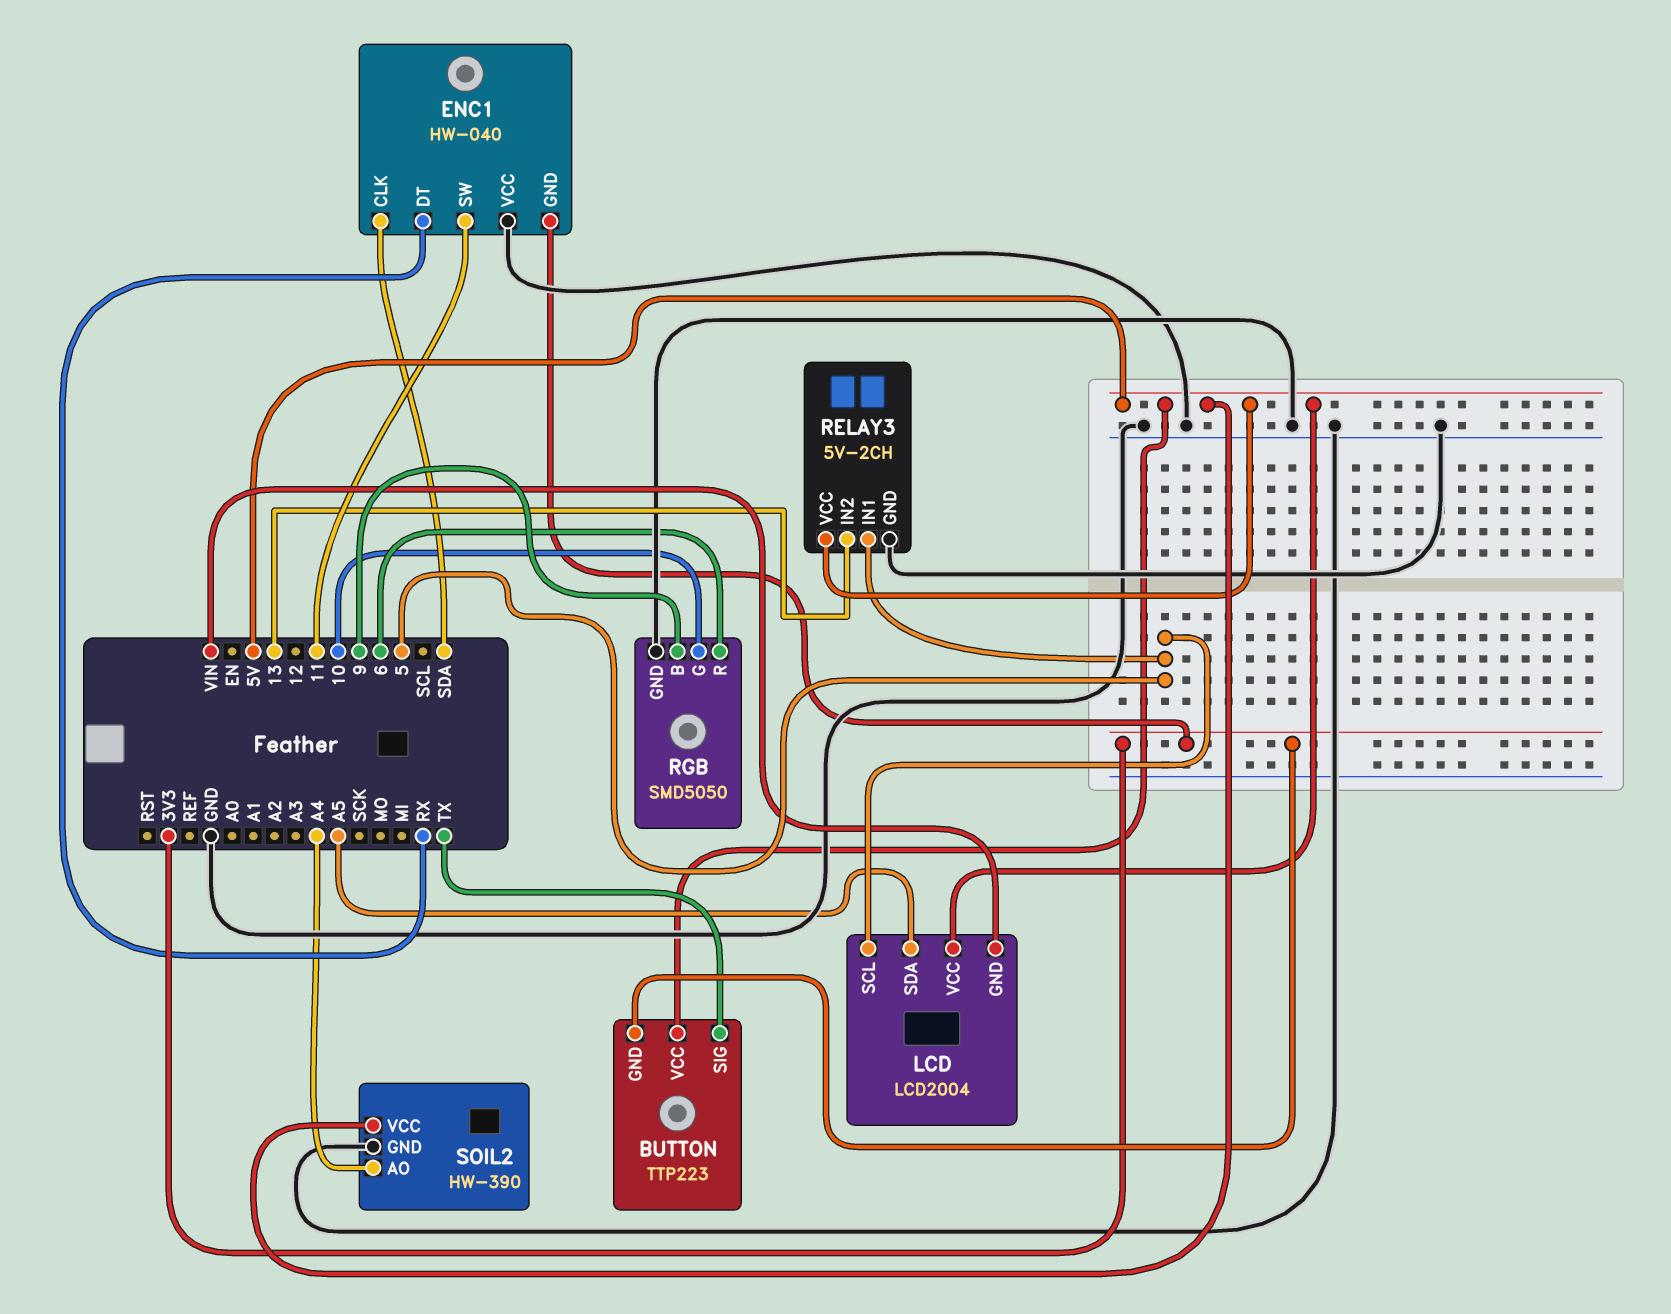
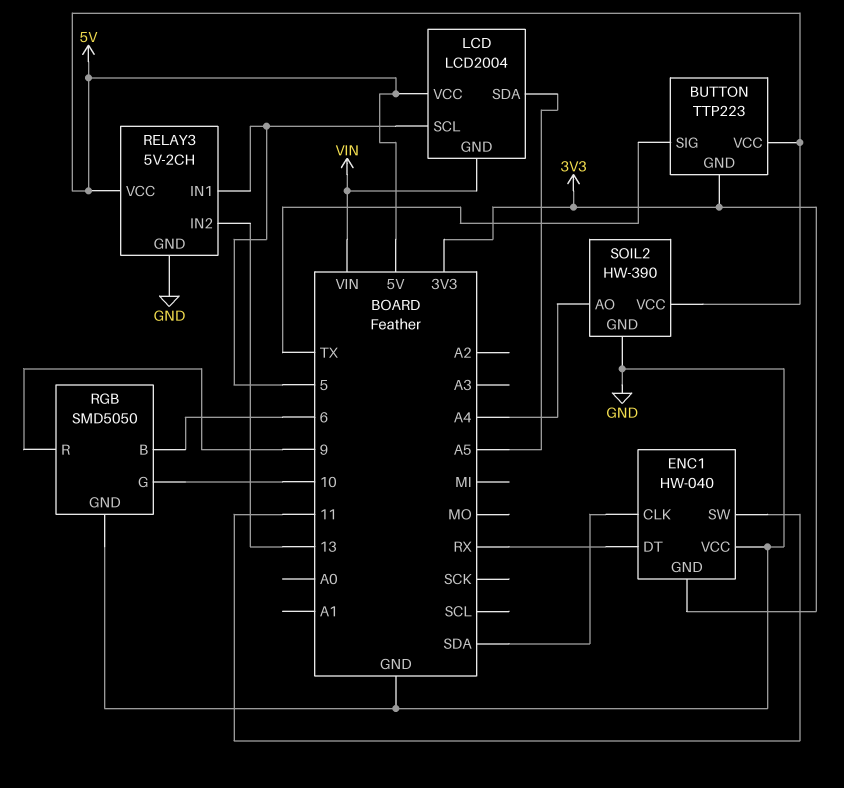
RGB pin B: 9 -> 6
RGB pin R: 6 -> 9

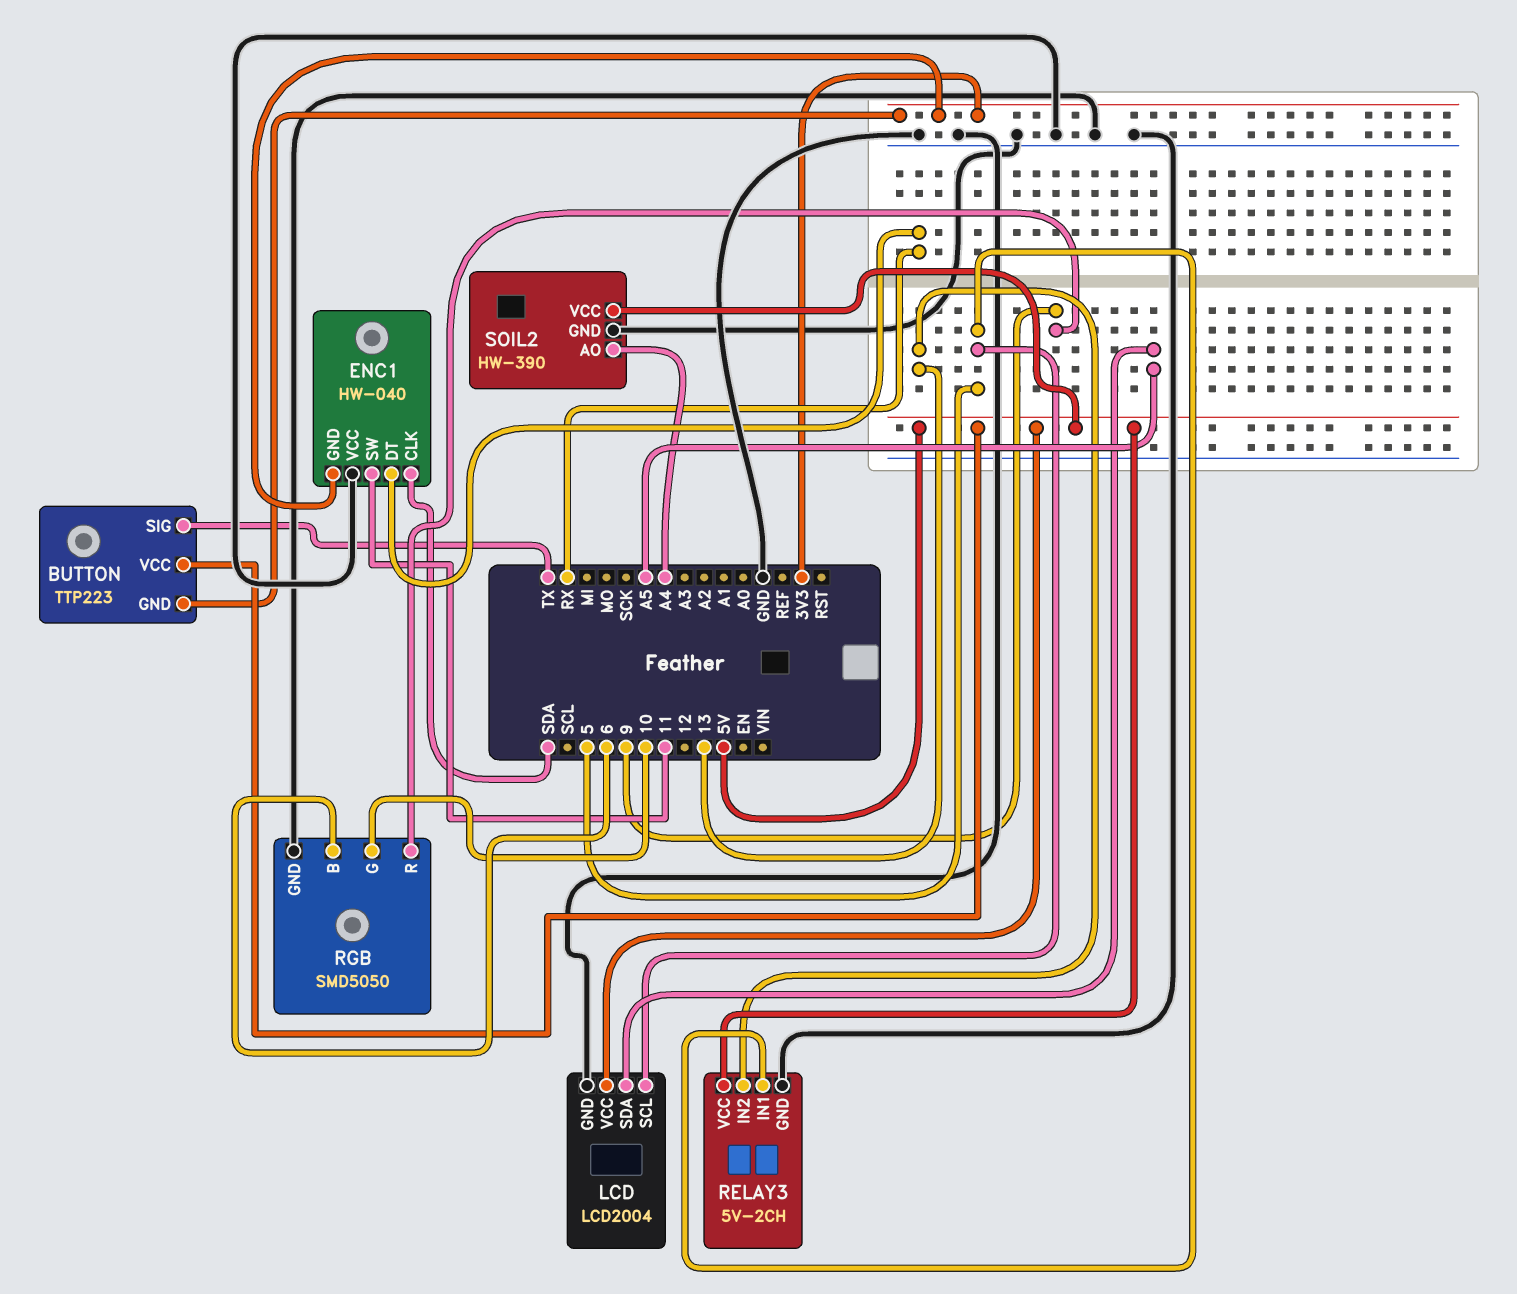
LCD pin GND: VIN -> GND

